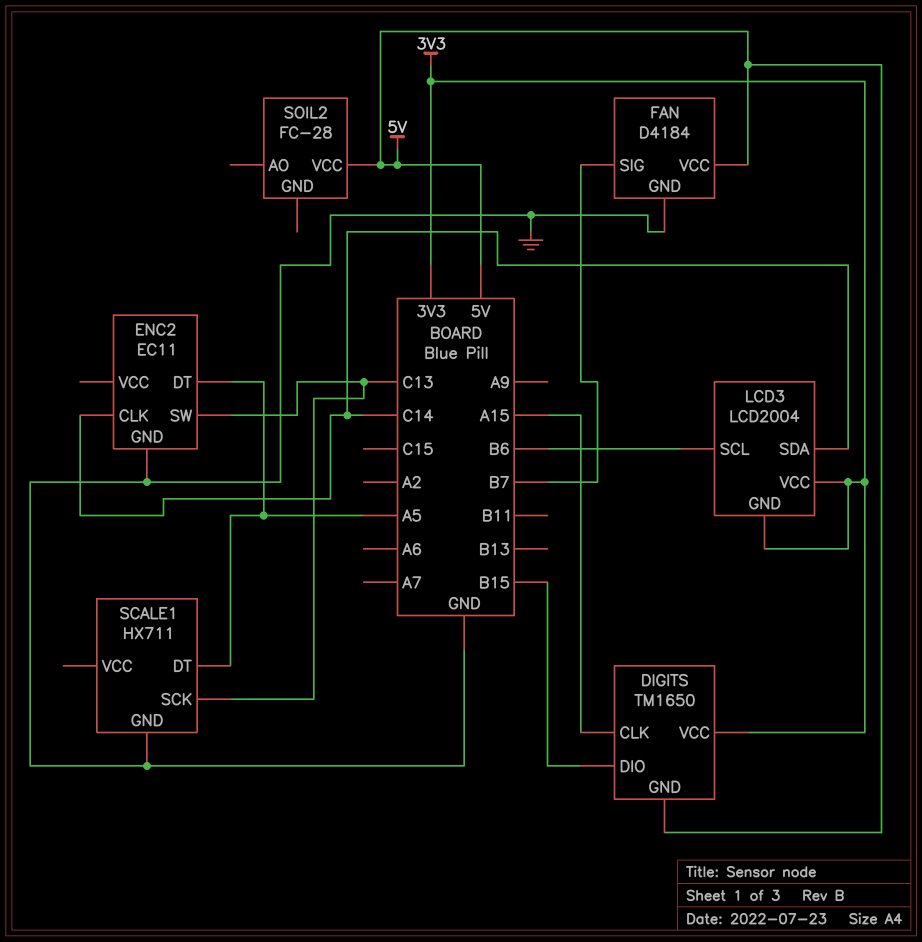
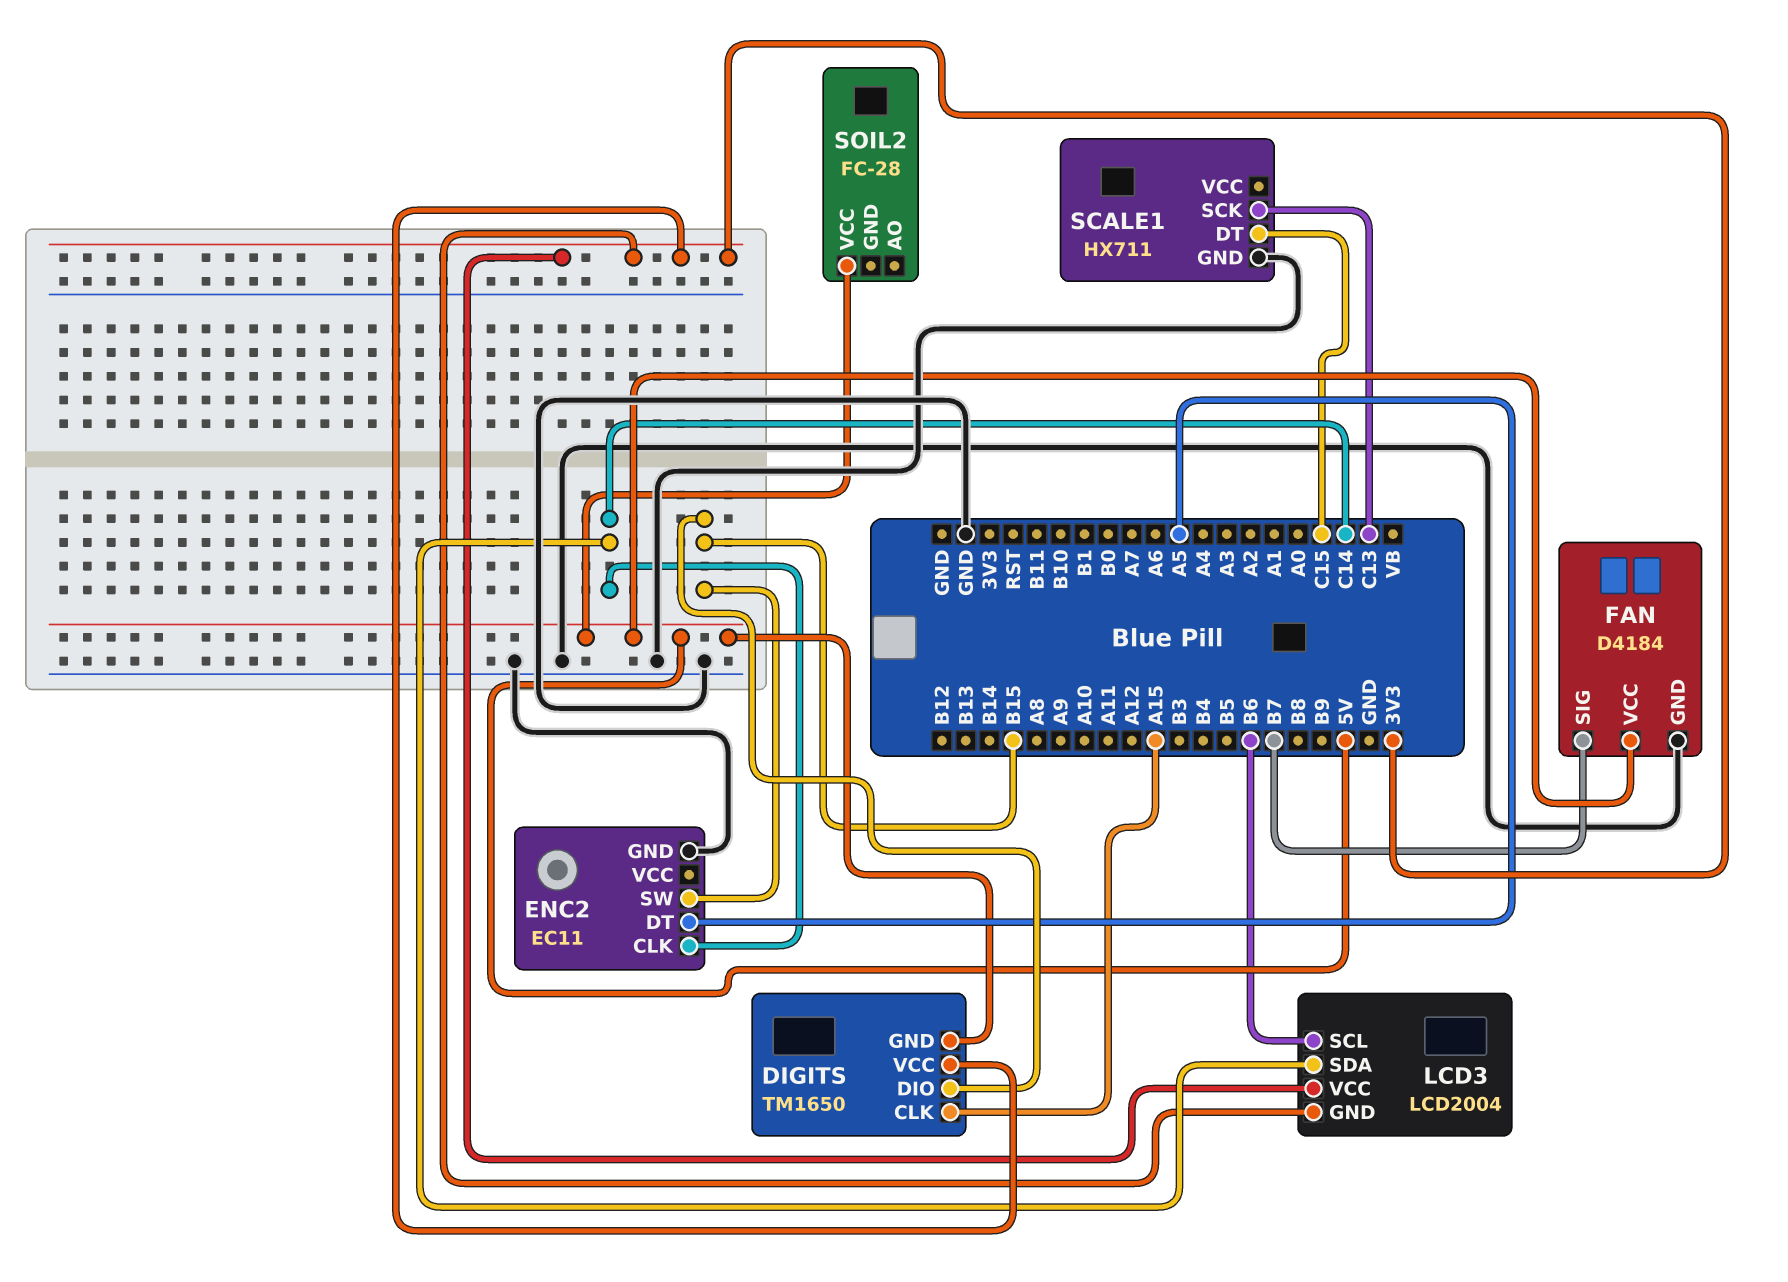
ENC2 pin SW: C13 -> B15
SCALE1 pin DT: A5 -> C15

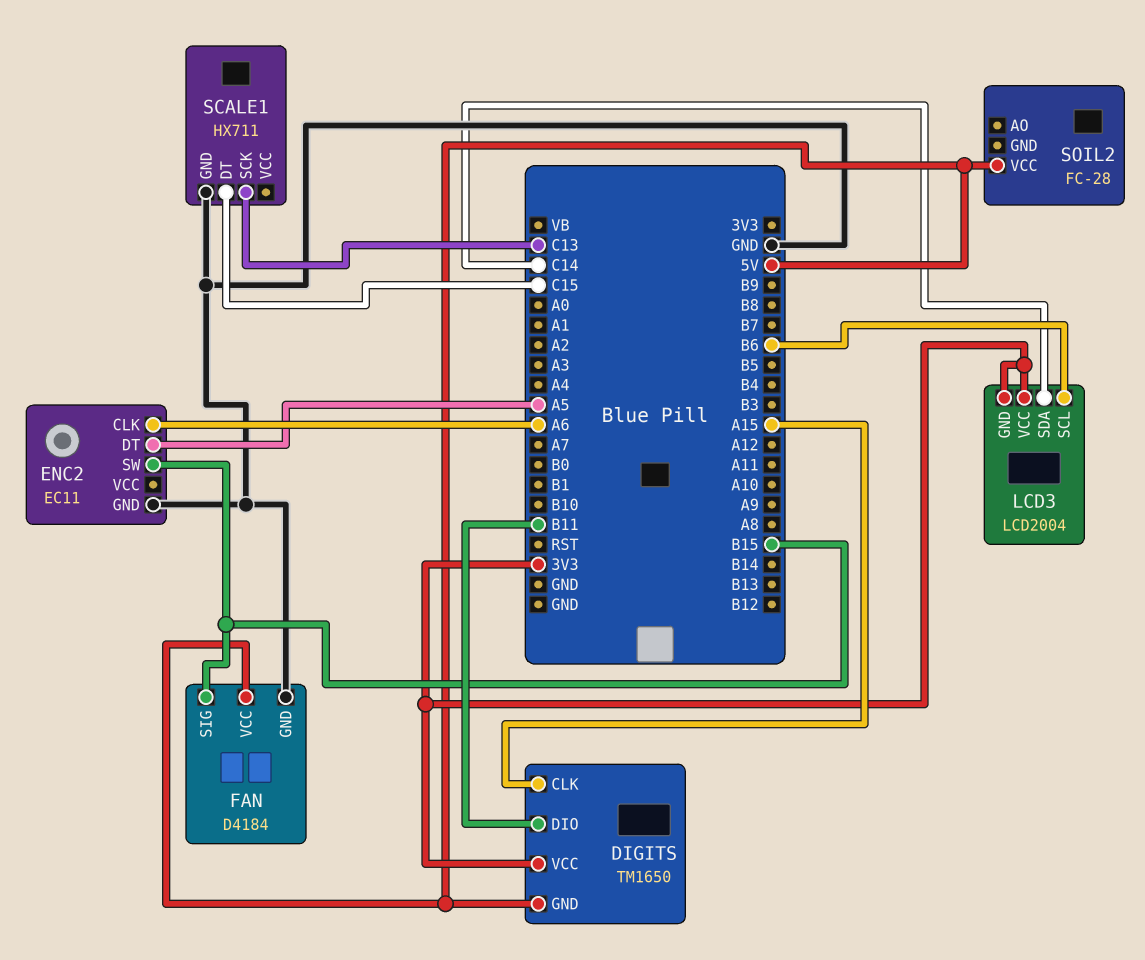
DIGITS pin DIO: B15 -> B11
ENC2 pin CLK: C14 -> A6
FAN pin SIG: B7 -> B15

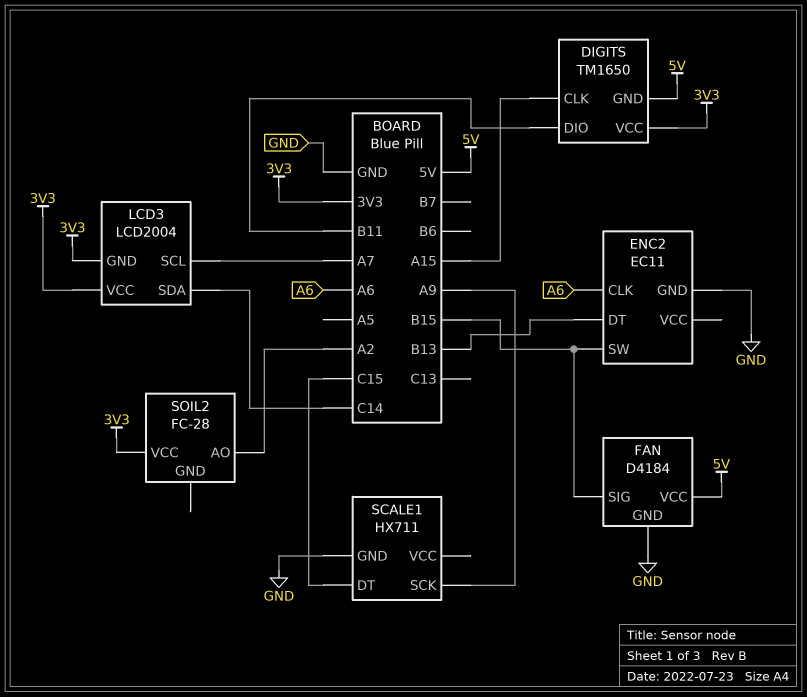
ENC2 pin DT: A5 -> B13
LCD3 pin SCL: B6 -> A7
SCALE1 pin SCK: C13 -> A9
SOIL2 pin AO: none -> A2
SOIL2 pin VCC: 5V -> 3V3

